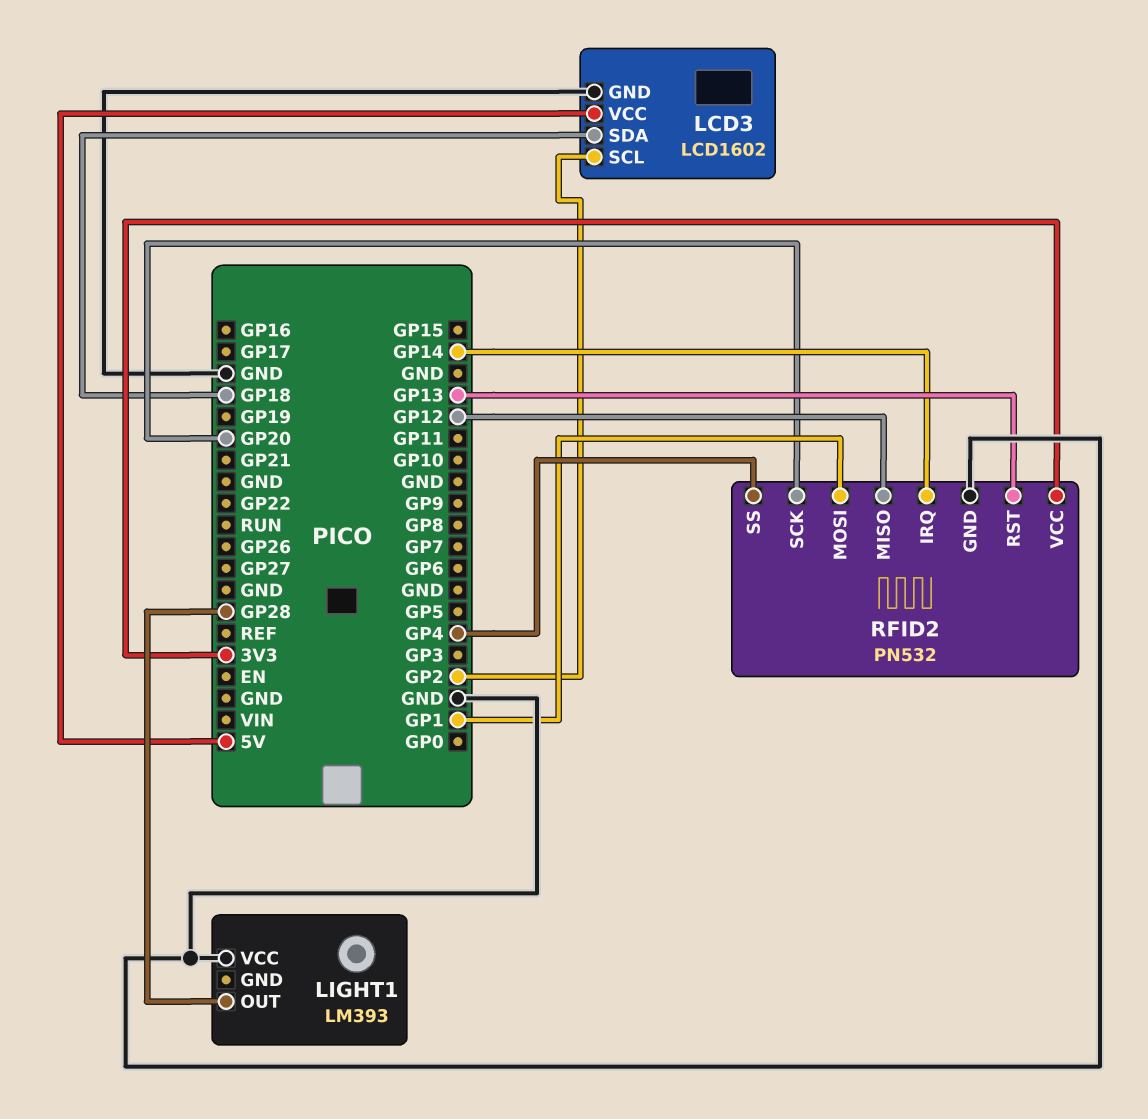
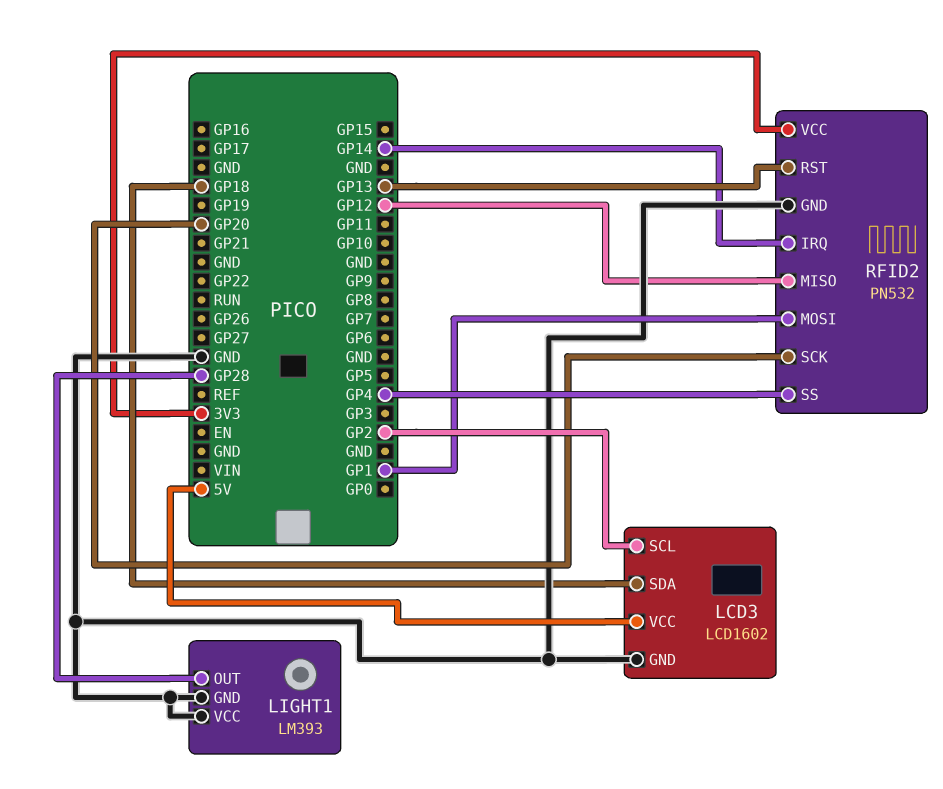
LIGHT1 pin GND: none -> GND

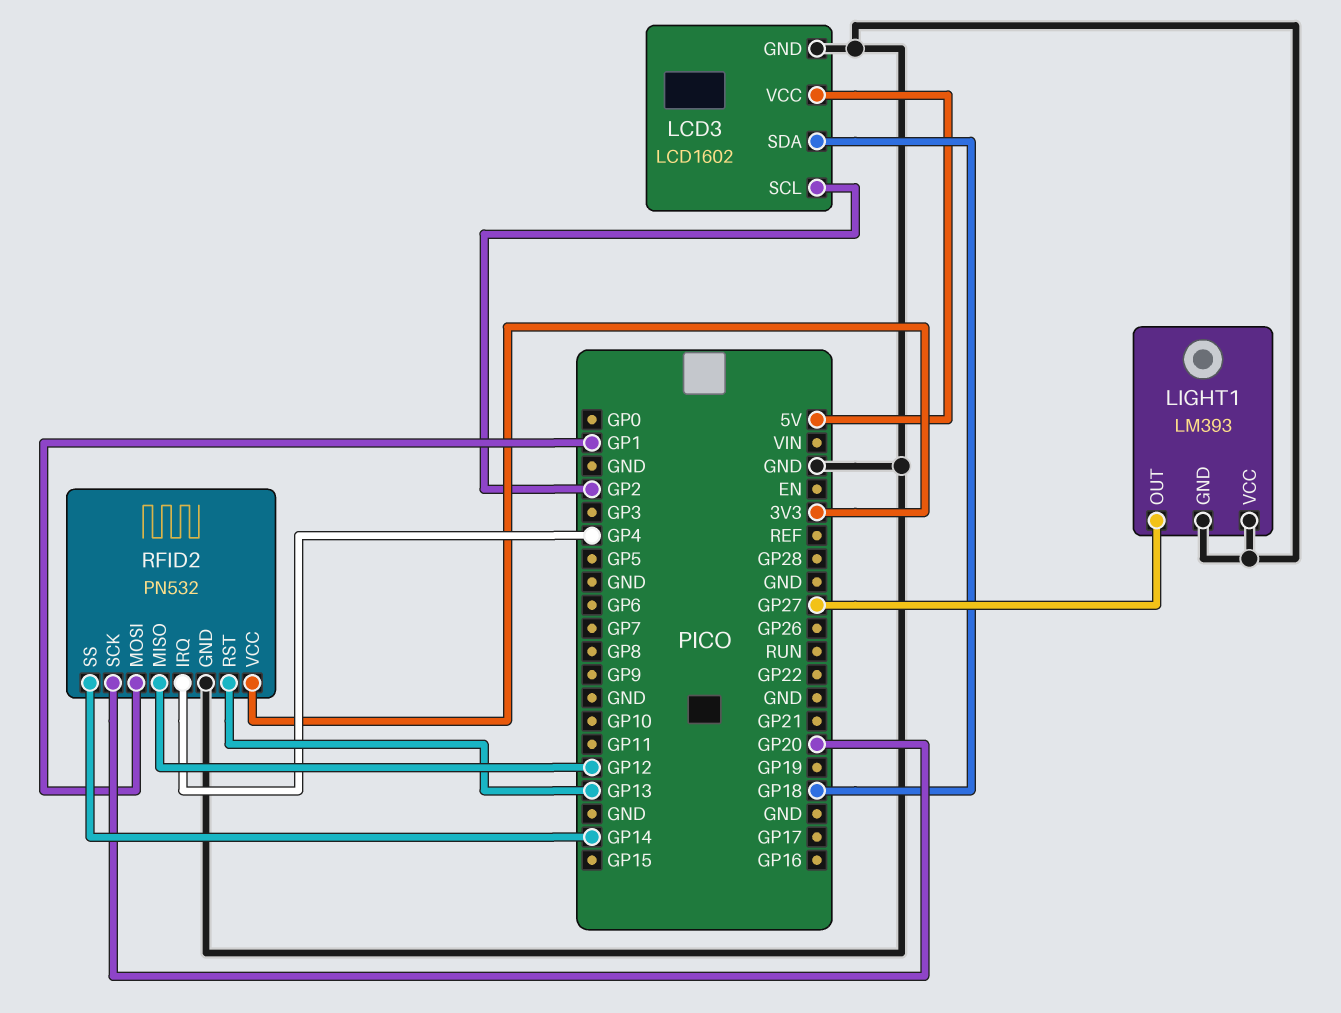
LIGHT1 pin OUT: GP28 -> GP27
RFID2 pin IRQ: GP14 -> GP4
RFID2 pin SS: GP4 -> GP14

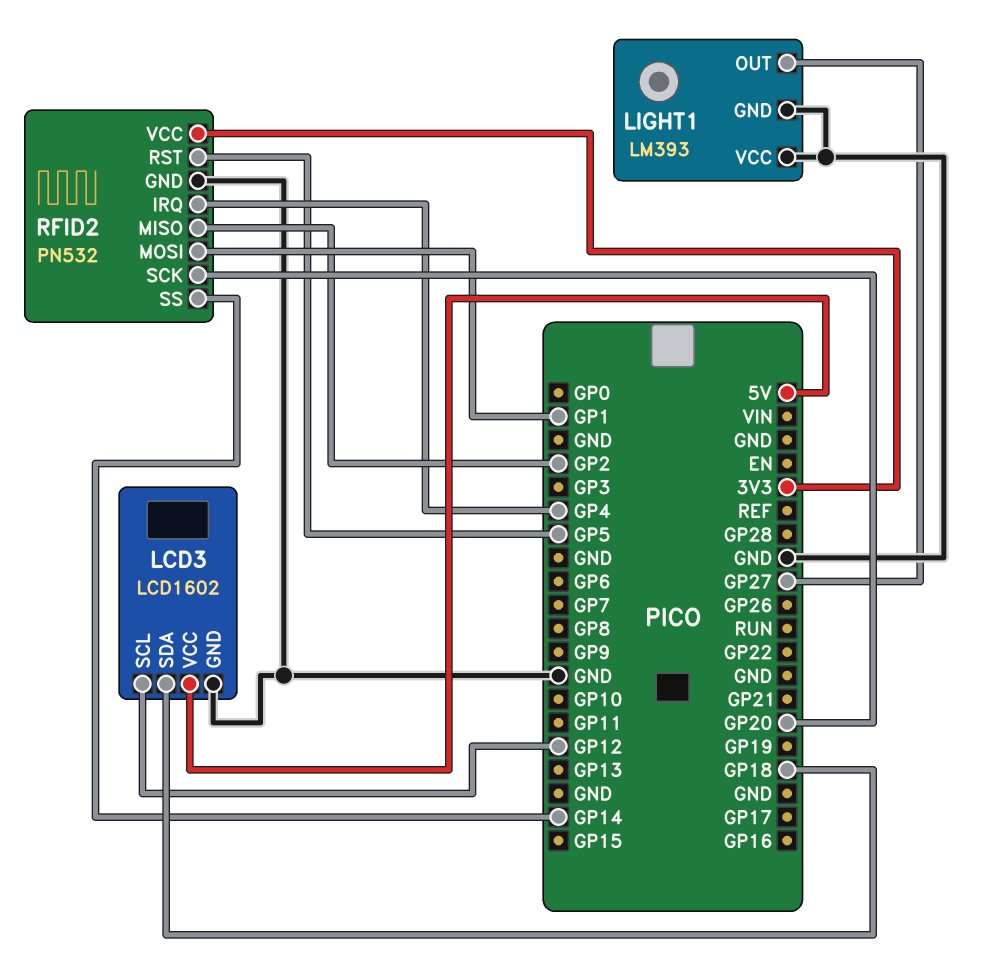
LCD3 pin SCL: GP2 -> GP12
RFID2 pin MISO: GP12 -> GP2
RFID2 pin RST: GP13 -> GP5

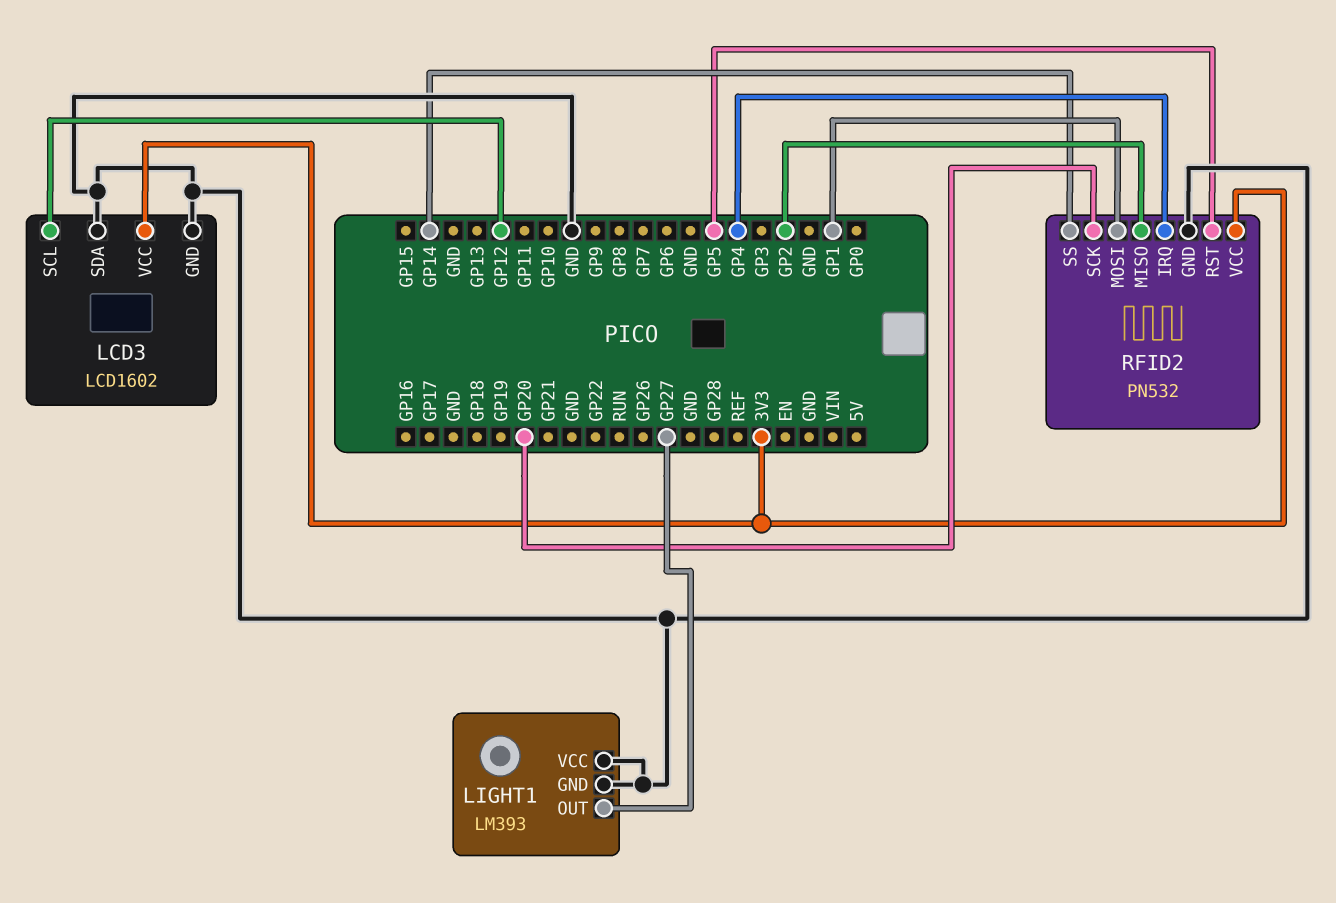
LCD3 pin SDA: GP18 -> GND
LCD3 pin VCC: 5V -> 3V3

